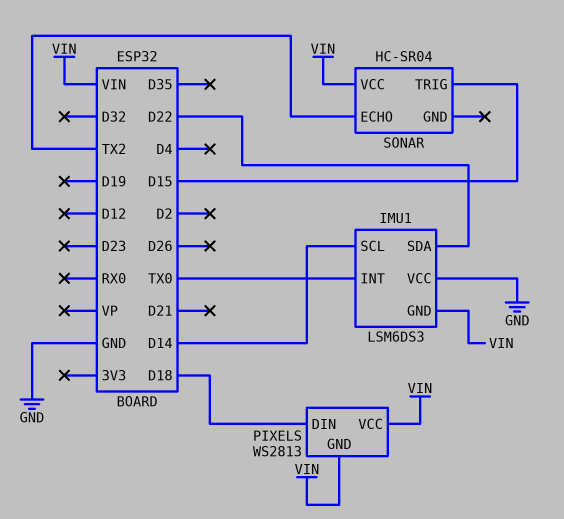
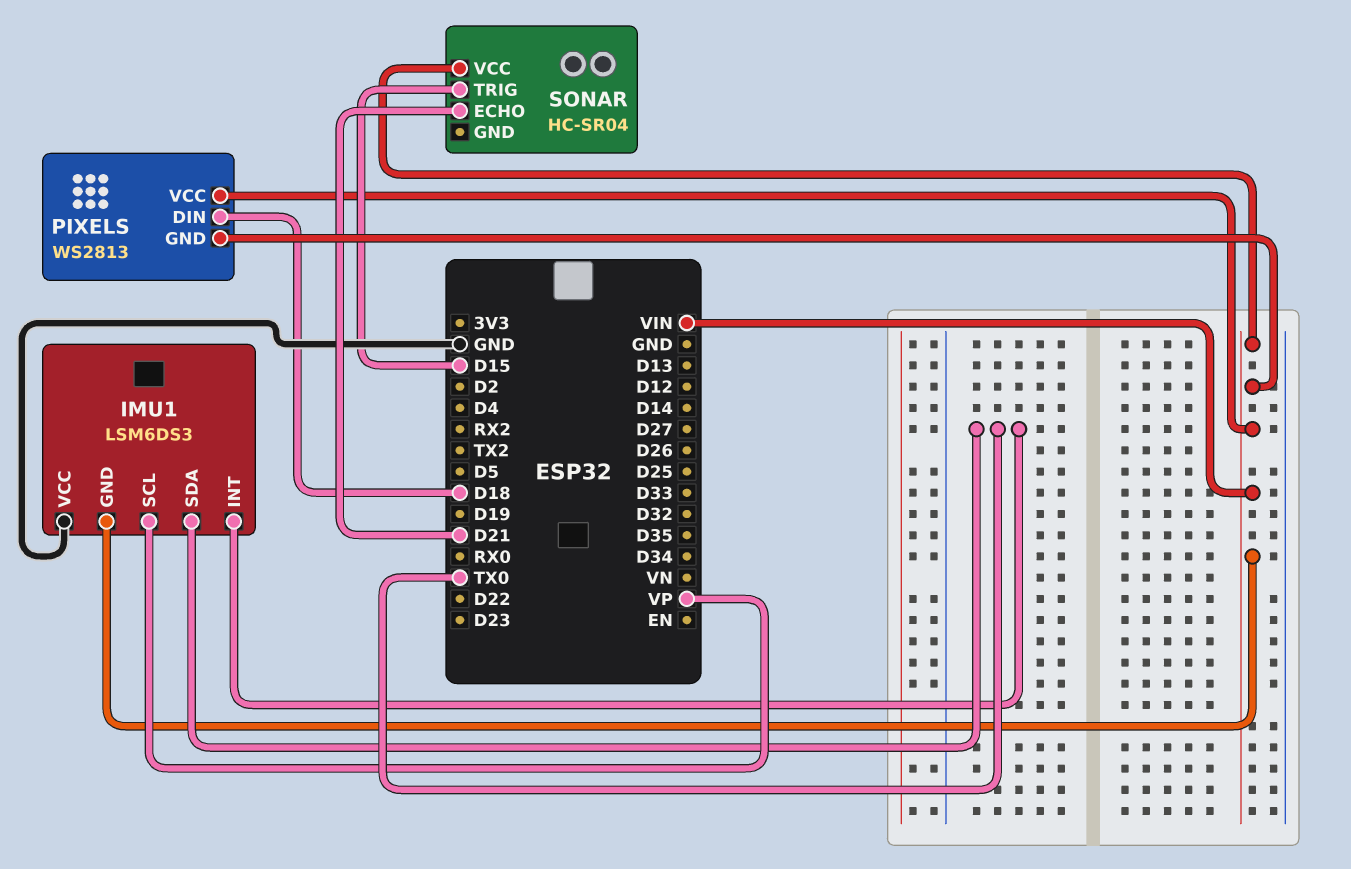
IMU1 pin SCL: D14 -> VP
IMU1 pin SDA: D22 -> TX0
SONAR pin ECHO: TX2 -> D21

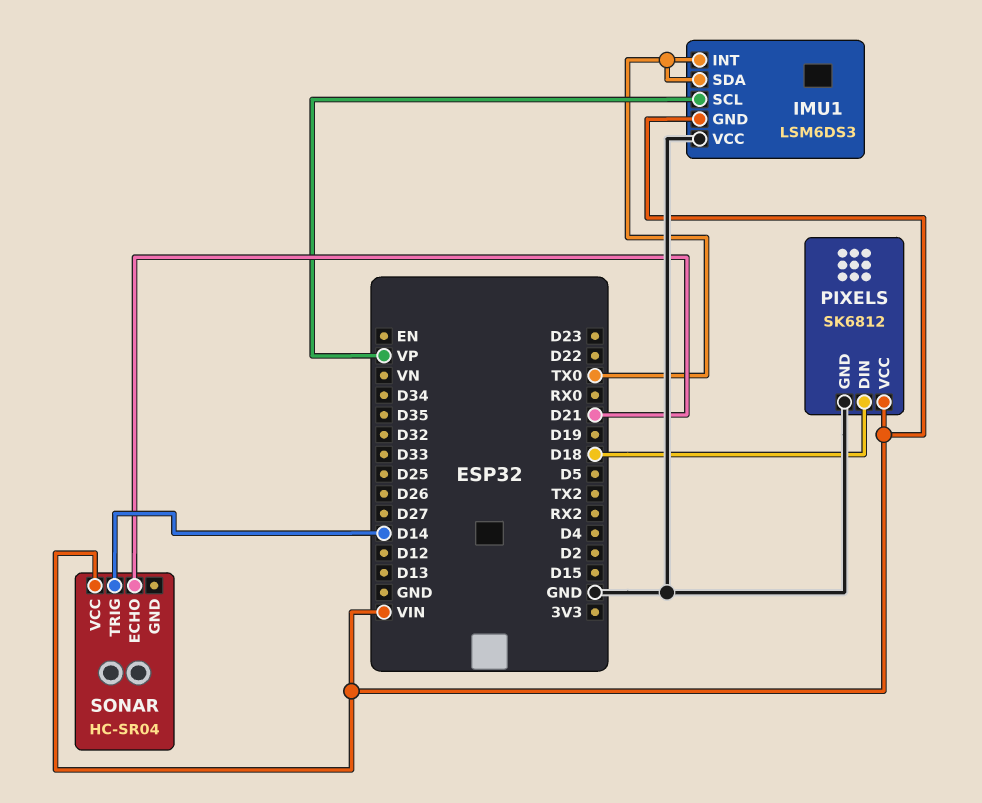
PIXELS: WS2813 -> SK6812
PIXELS pin GND: VIN -> GND
SONAR pin TRIG: D15 -> D14

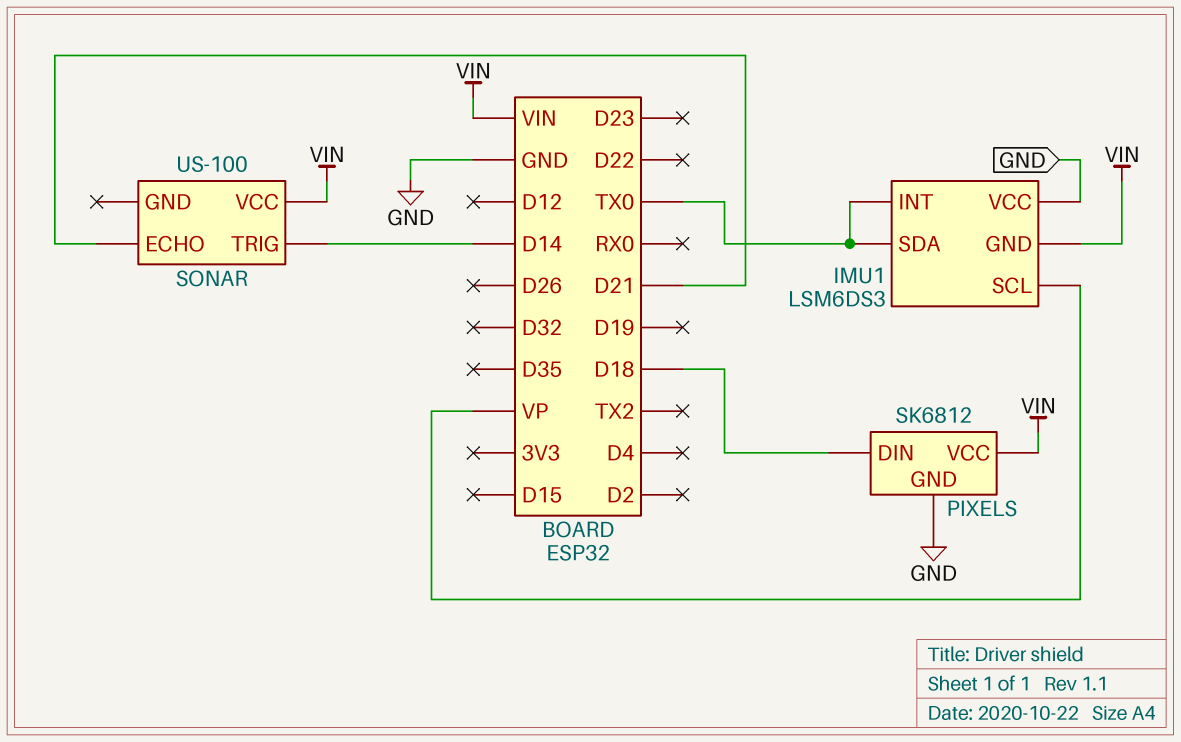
SONAR: HC-SR04 -> US-100

